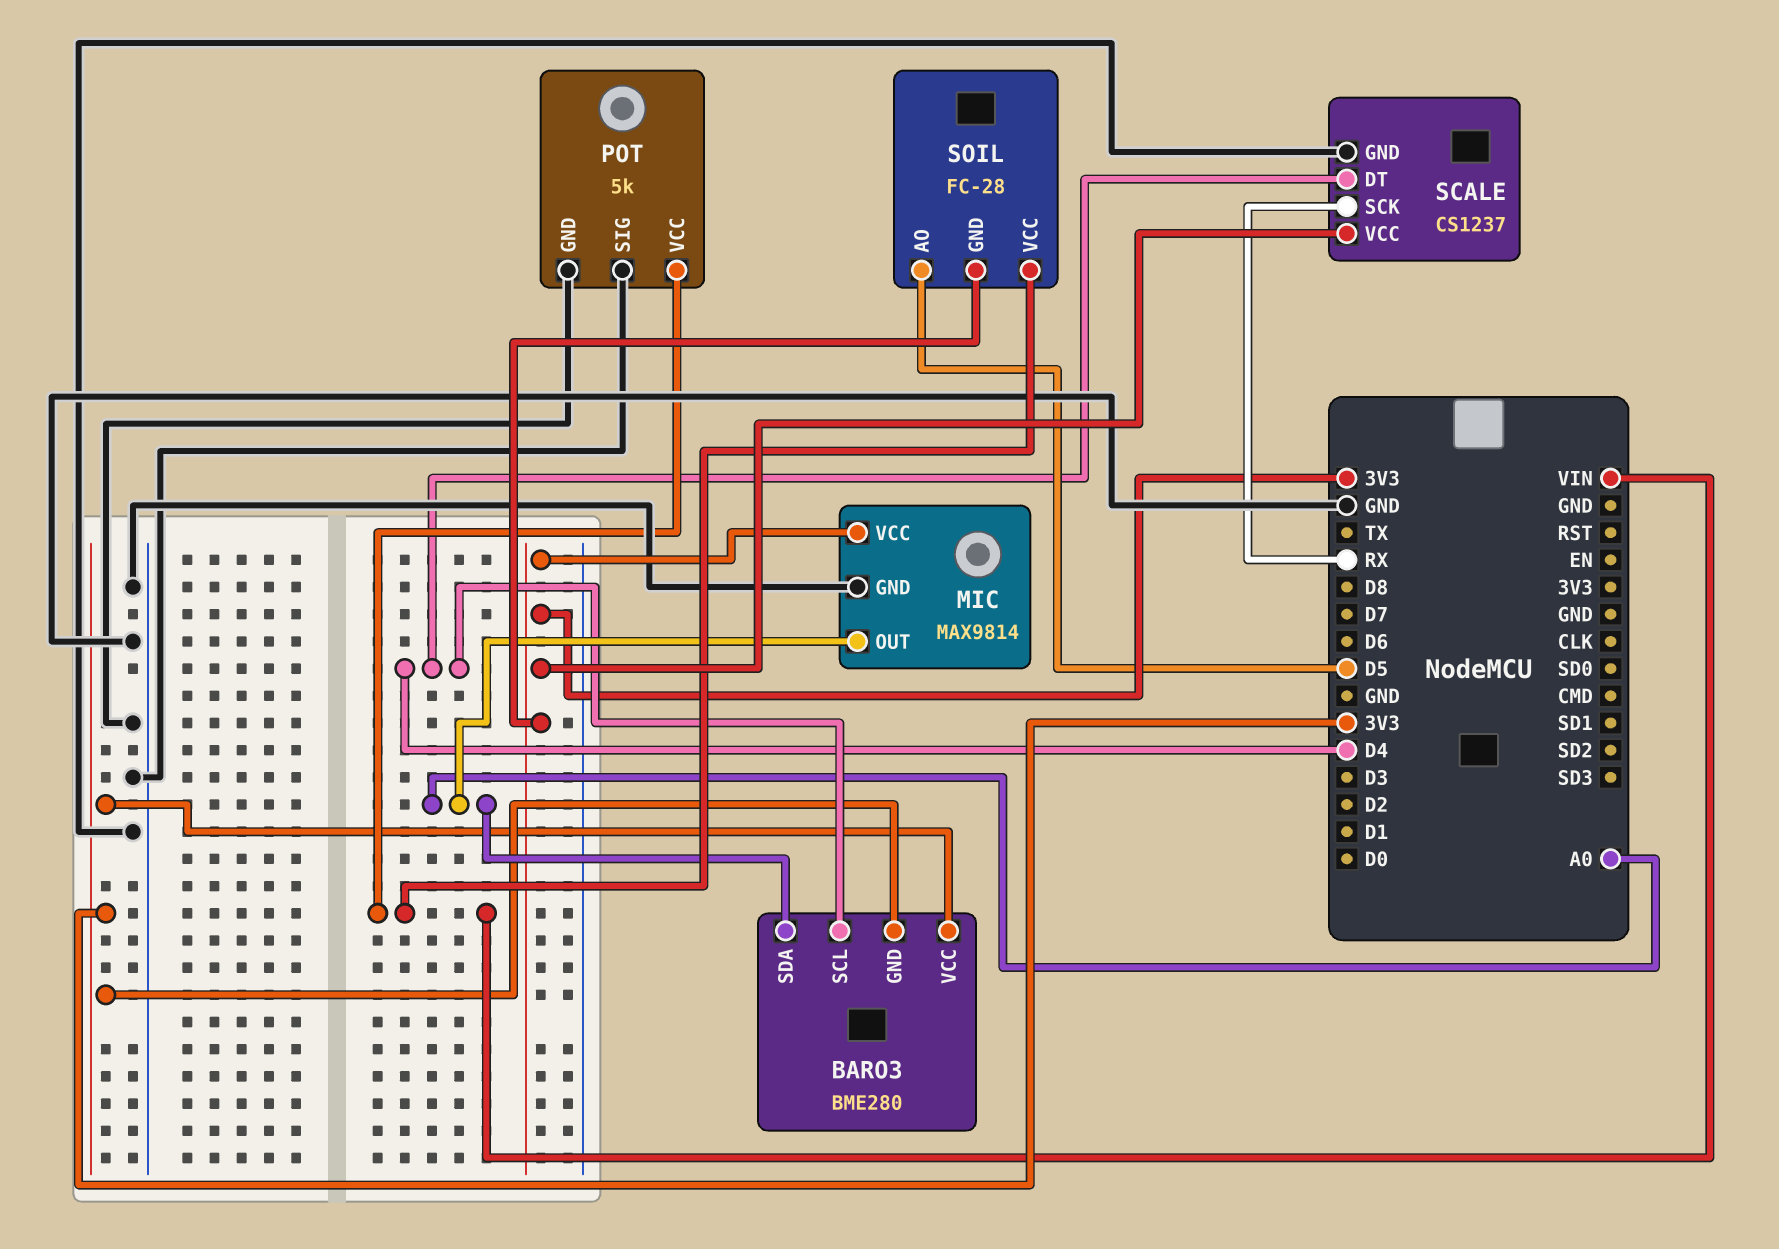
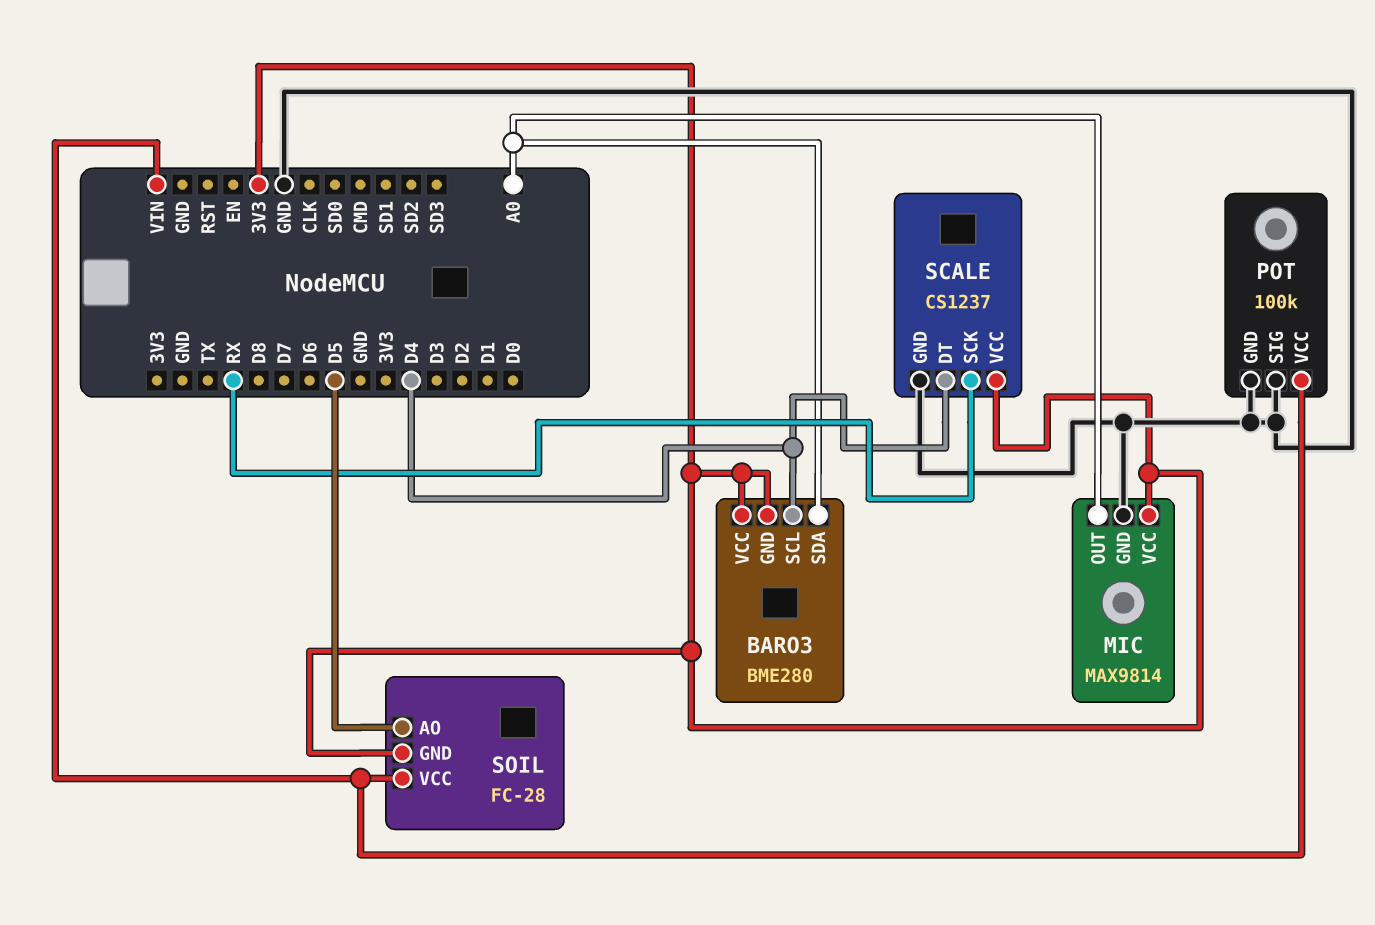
POT: 5k -> 100k

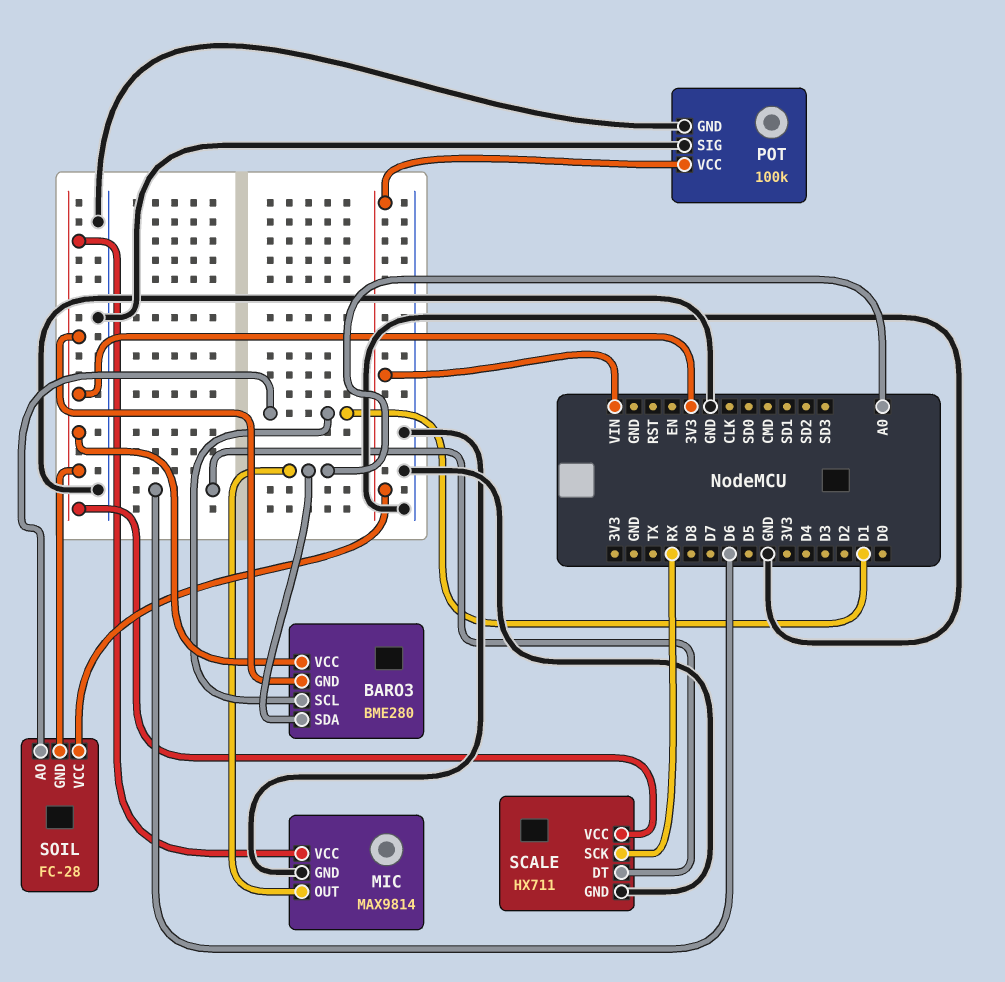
BARO3 pin SCL: D4 -> D1
SCALE: CS1237 -> HX711
SCALE pin DT: D4 -> D6
SOIL pin AO: D5 -> D1

